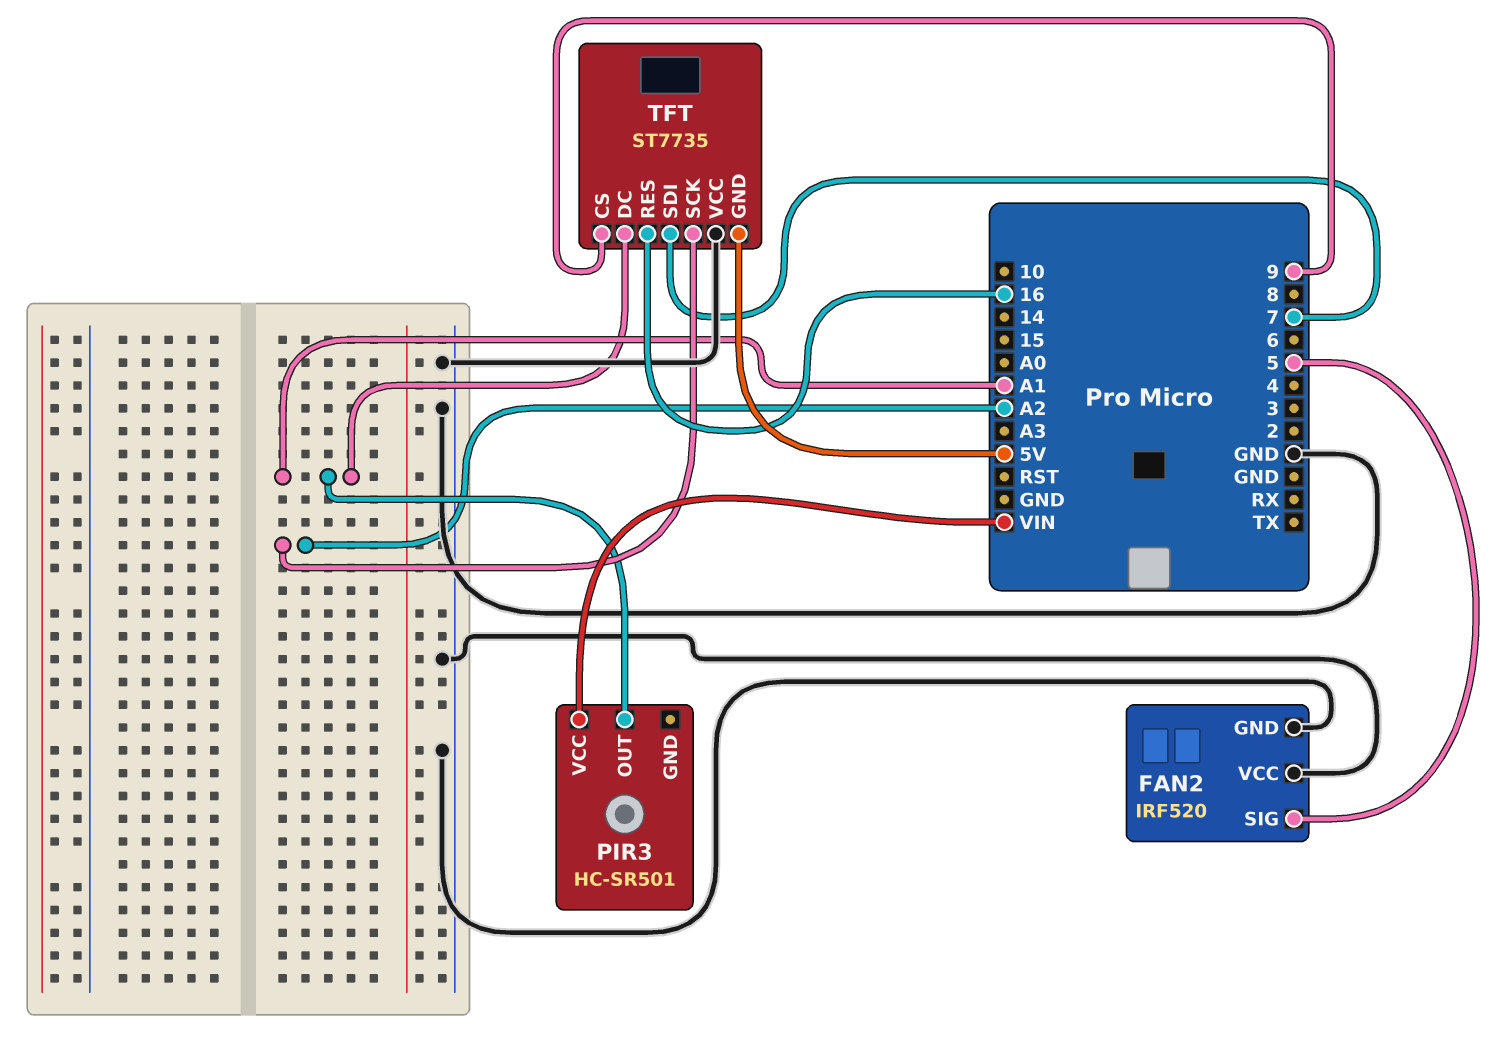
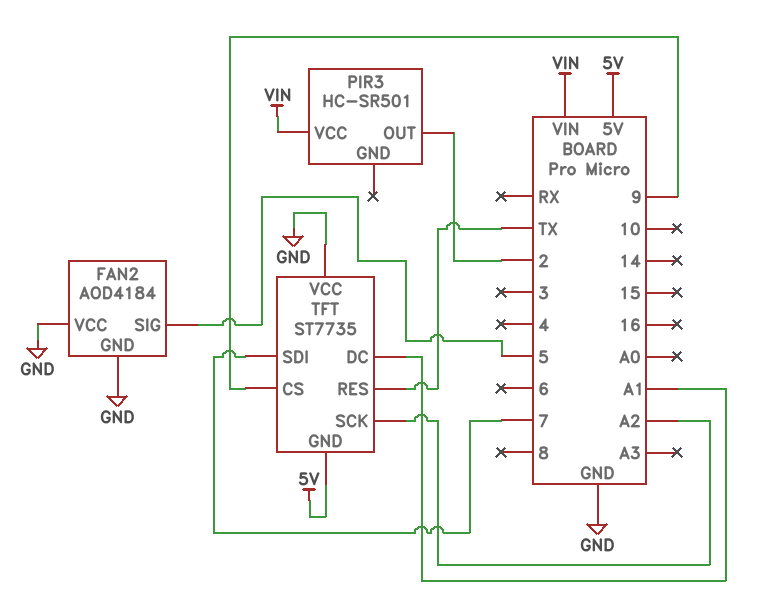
FAN2: IRF520 -> AOD4184
PIR3 pin OUT: A1 -> 2
TFT pin RES: 16 -> TX

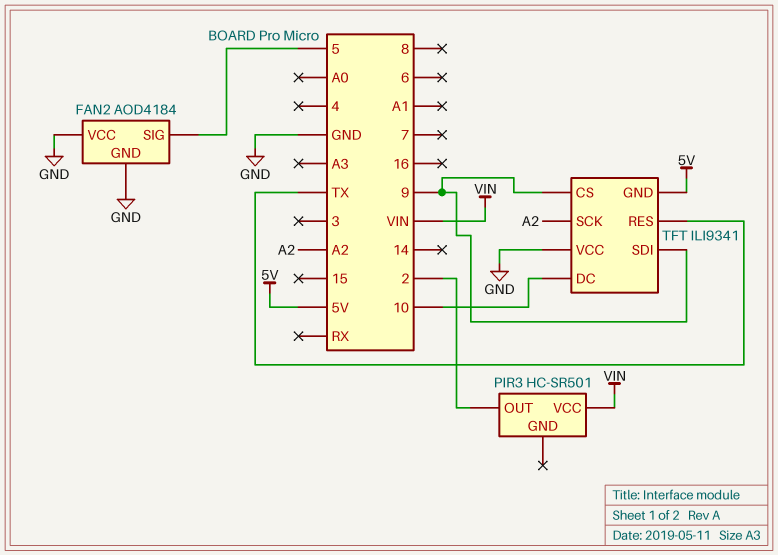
TFT: ST7735 -> ILI9341
TFT pin DC: A1 -> 10
TFT pin SDI: 7 -> 9

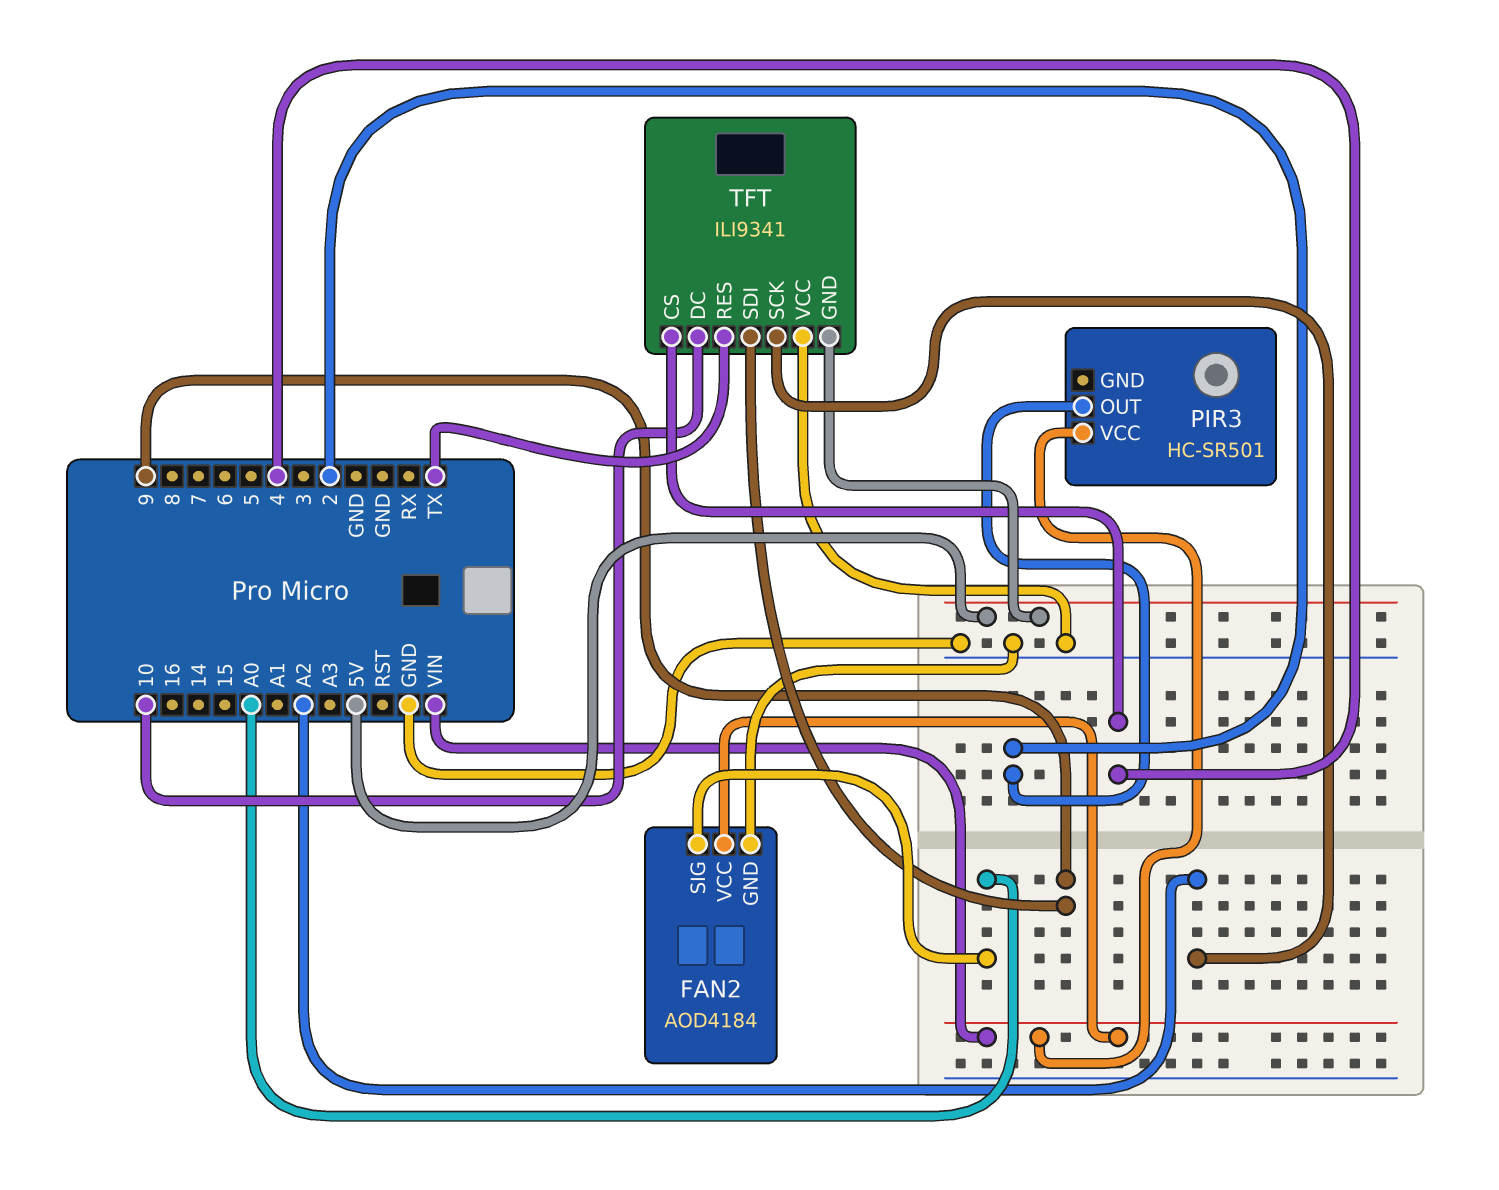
FAN2 pin SIG: 5 -> A0
FAN2 pin VCC: GND -> VIN
TFT pin CS: 9 -> 4

